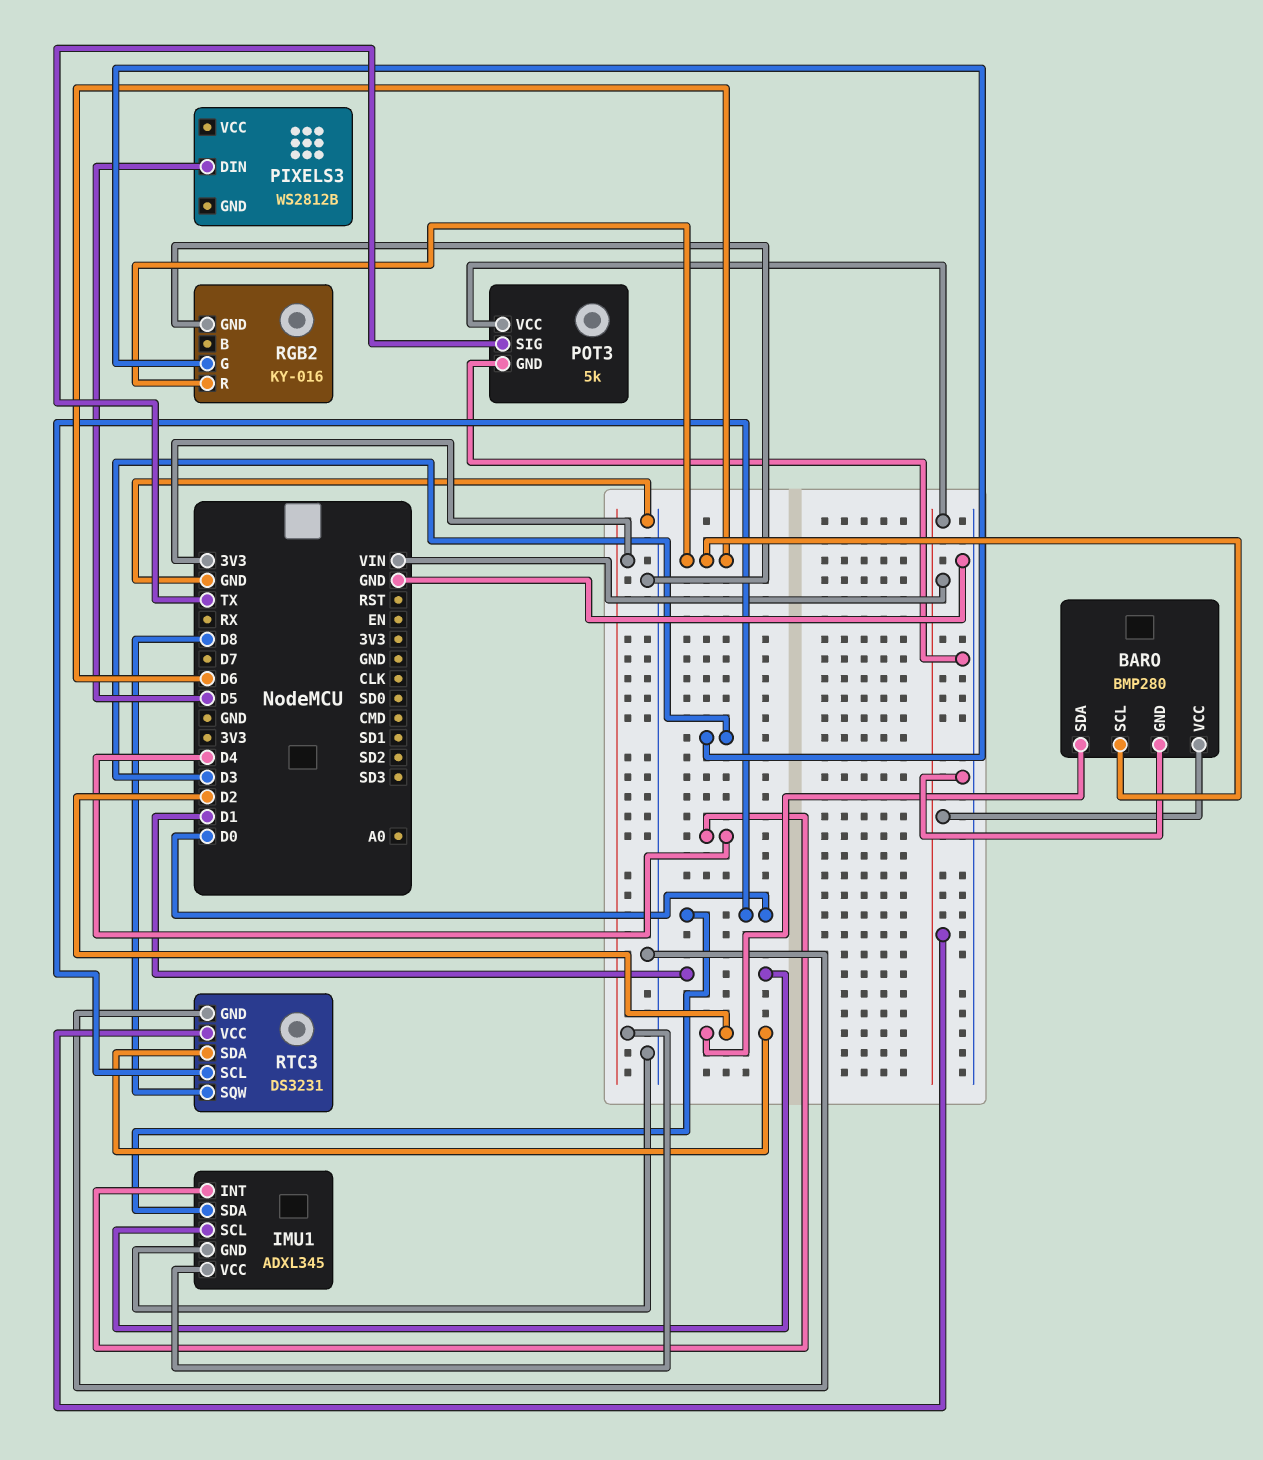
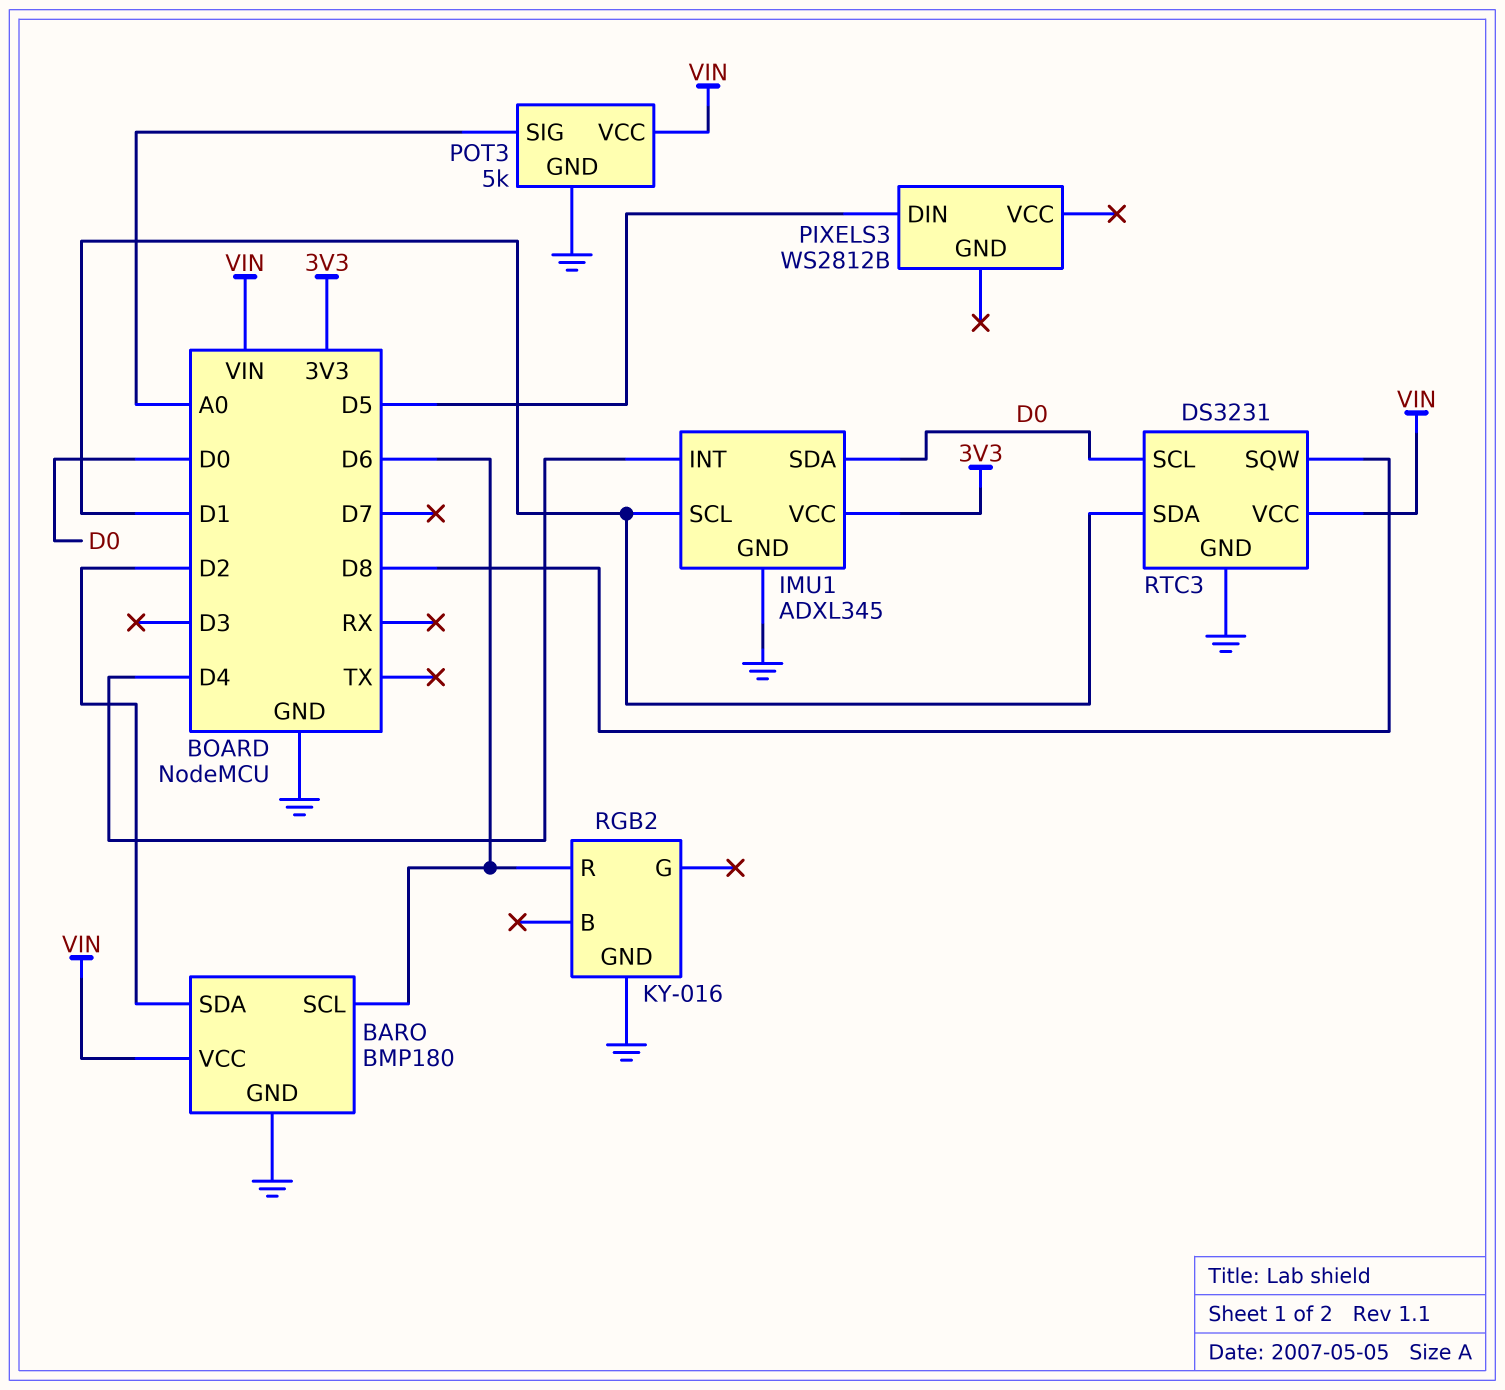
BARO: BMP280 -> BMP180
POT3 pin SIG: TX -> A0
RGB2 pin G: D3 -> none
RTC3 pin SDA: D2 -> D1

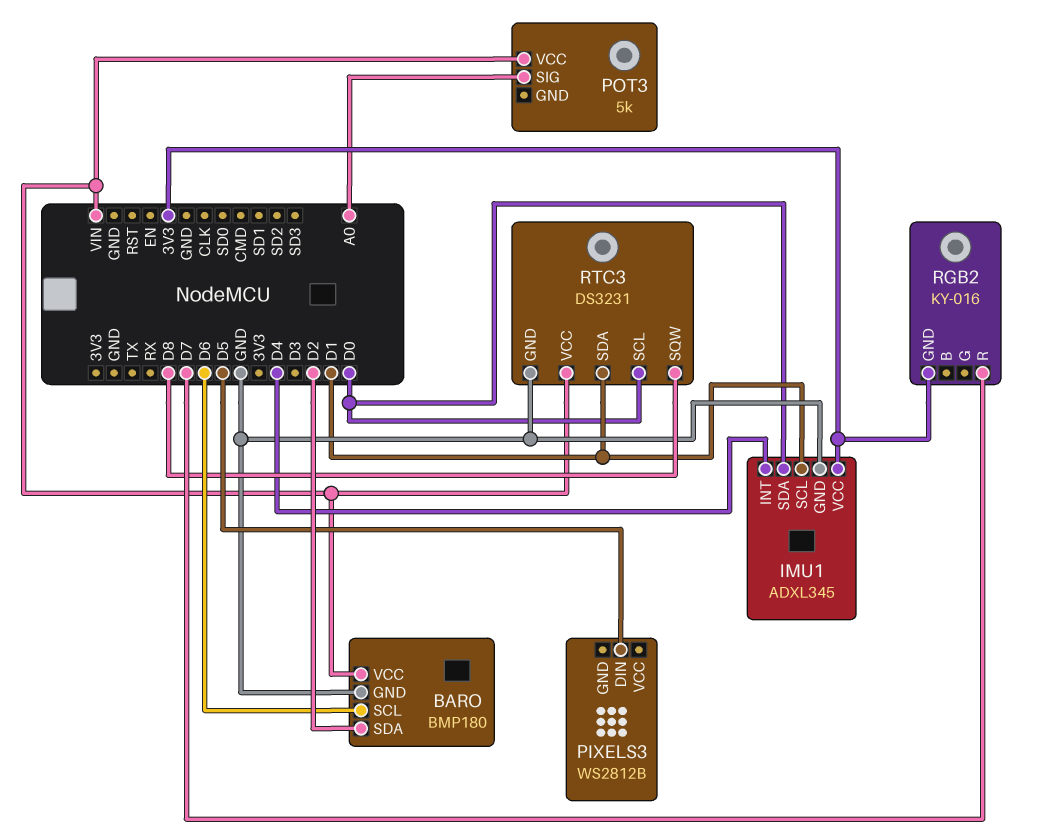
POT3 pin GND: GND -> none
RGB2 pin GND: GND -> 3V3
RGB2 pin R: D6 -> D7

